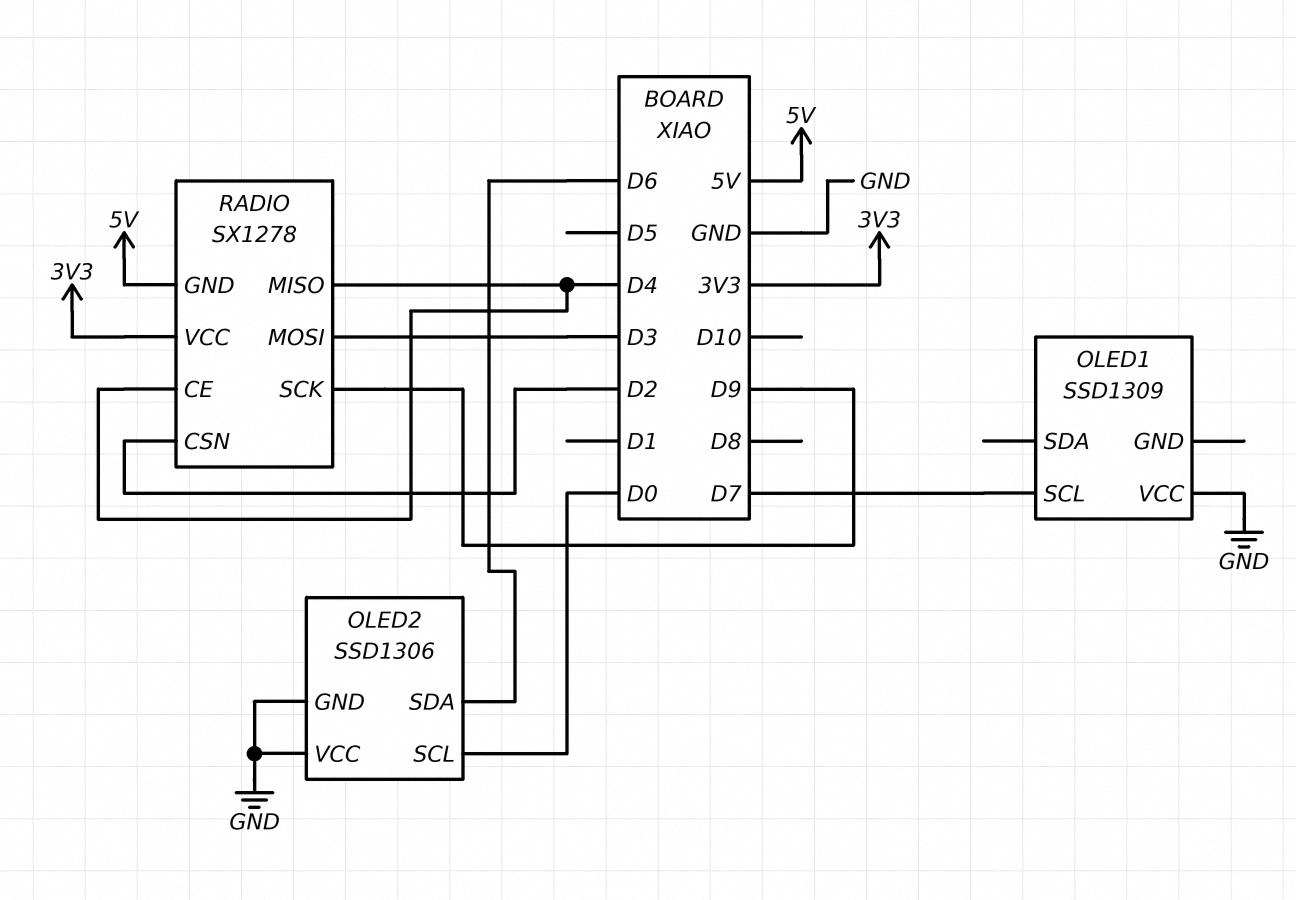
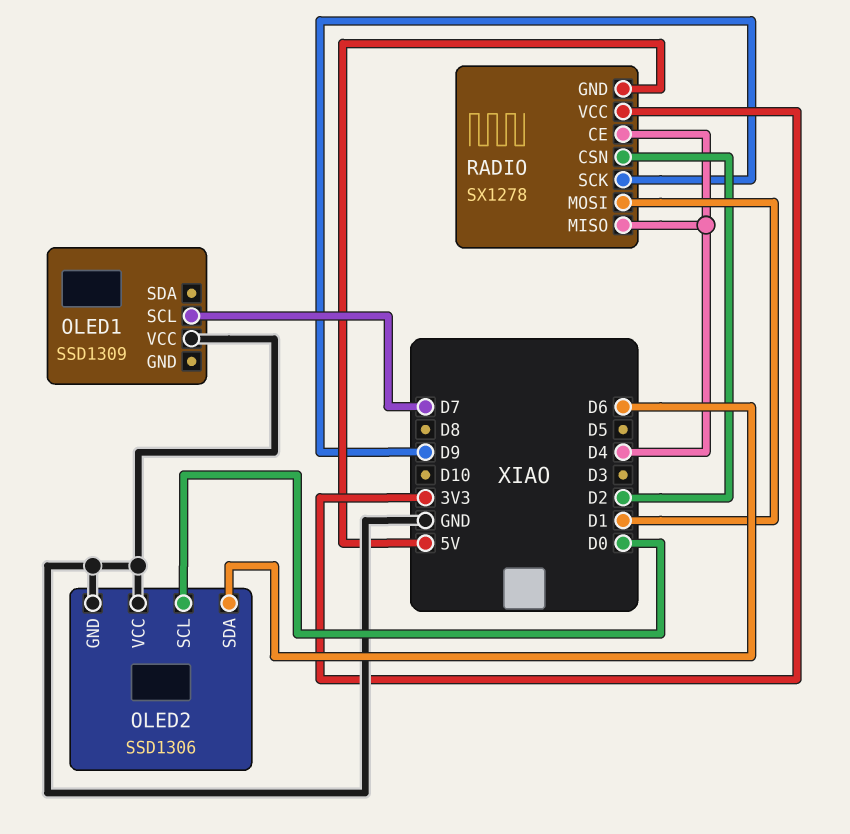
RADIO pin MOSI: D3 -> D1

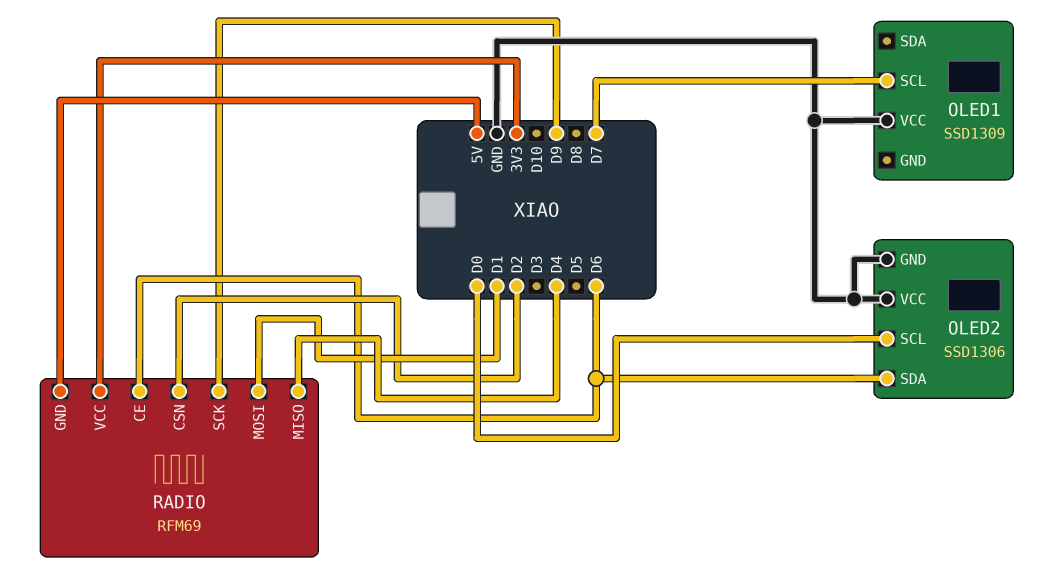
RADIO: SX1278 -> RFM69
RADIO pin CE: D4 -> D6

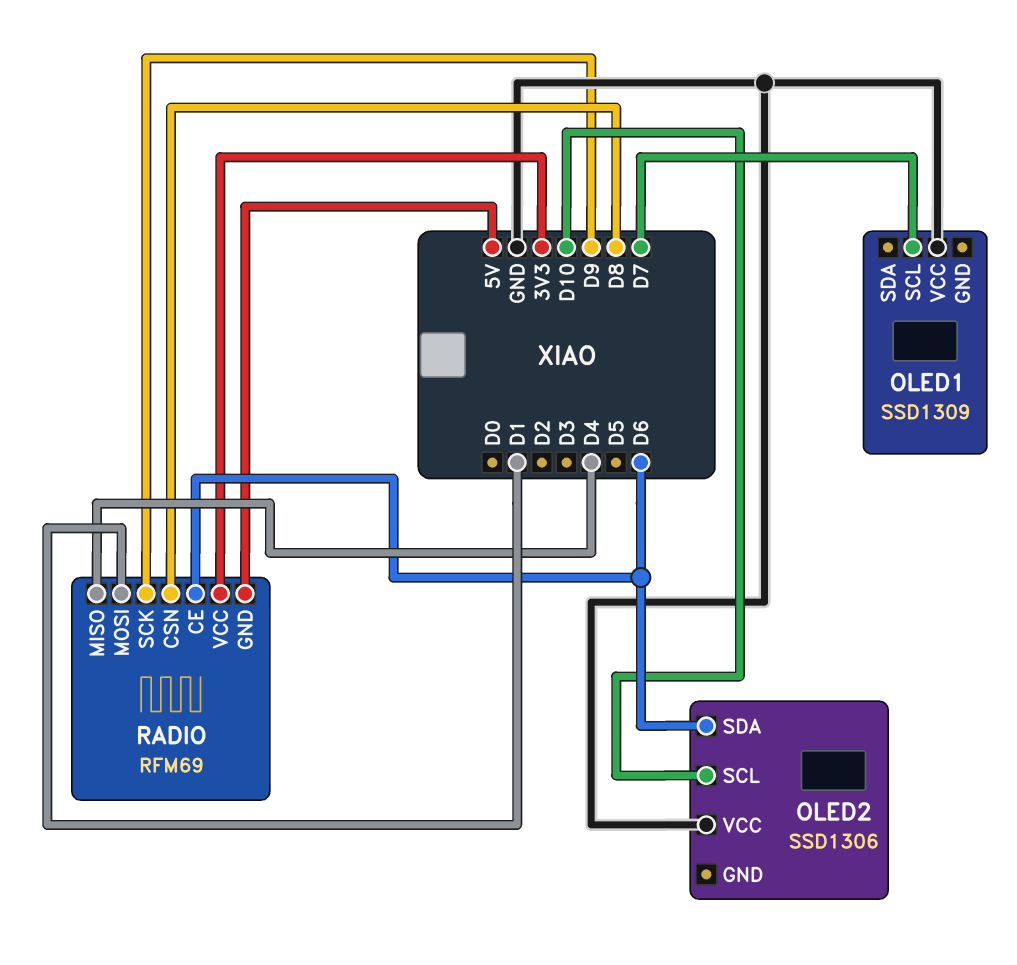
OLED2 pin GND: GND -> none
OLED2 pin SCL: D0 -> D10
RADIO pin CSN: D2 -> D8

